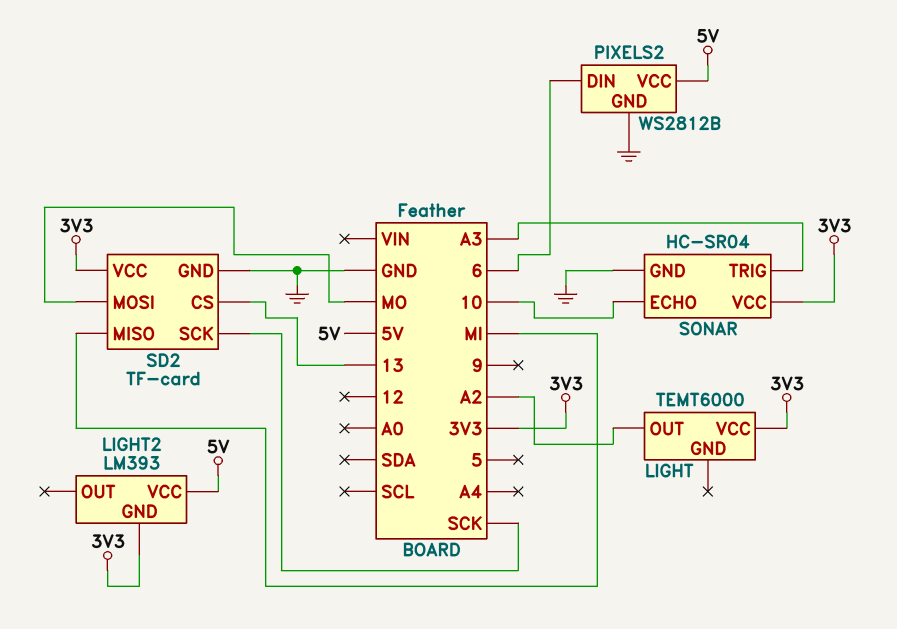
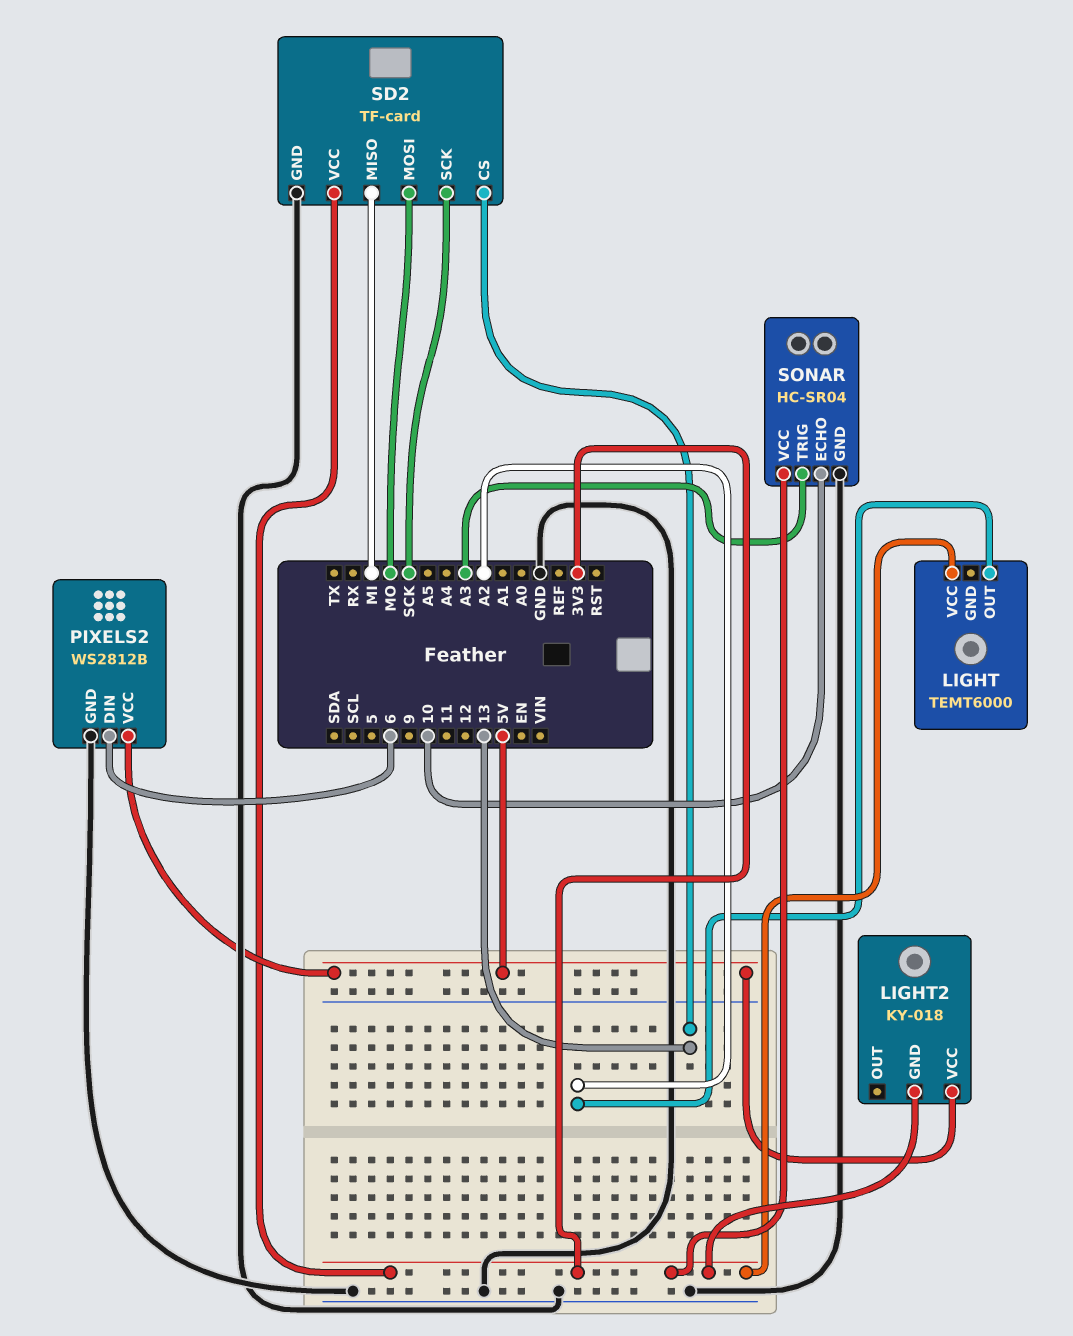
LIGHT2: LM393 -> KY-018

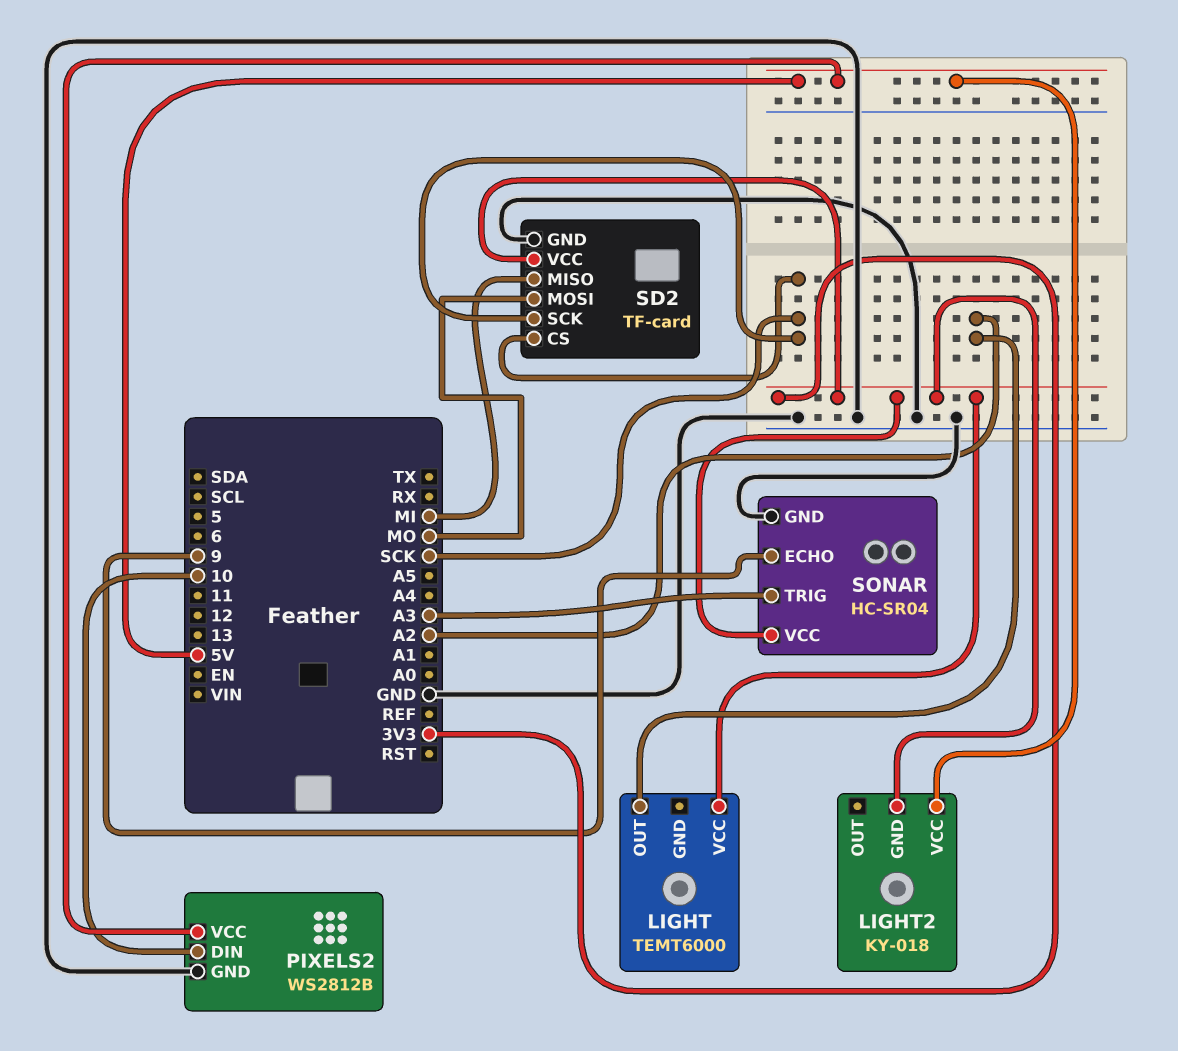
PIXELS2 pin DIN: 6 -> 10
SD2 pin CS: 13 -> SCK
SONAR pin ECHO: 10 -> 9

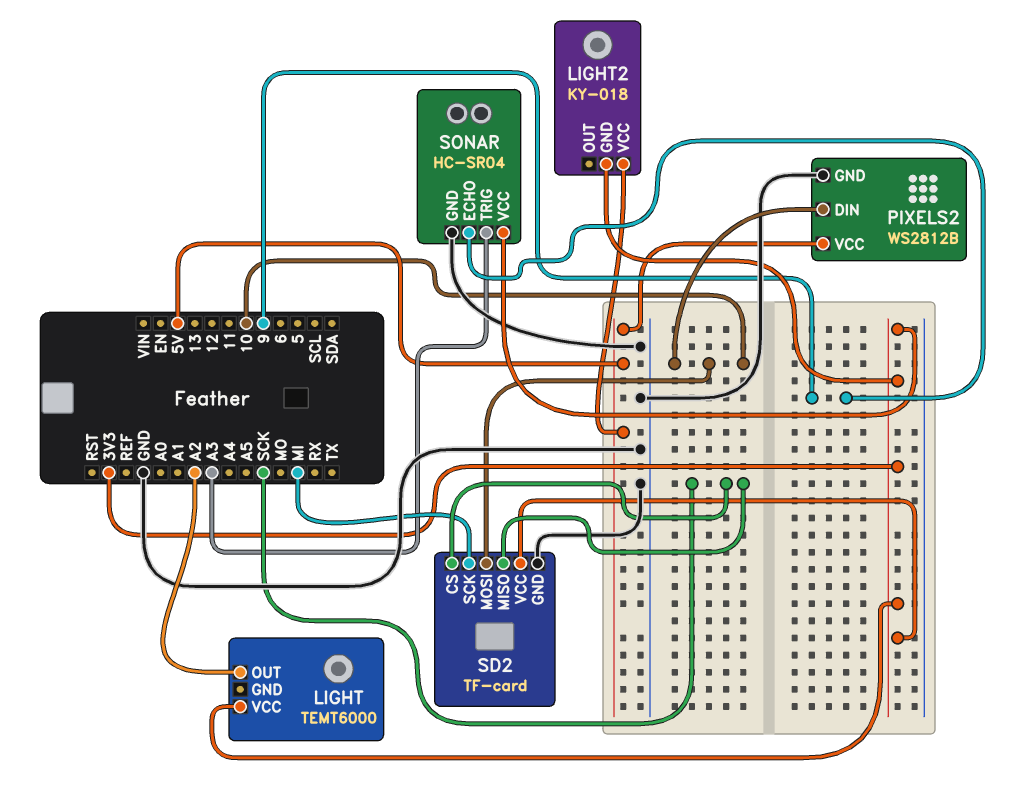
SD2 pin MISO: MI -> SCK
SD2 pin MOSI: MO -> 10
SD2 pin SCK: SCK -> MI

